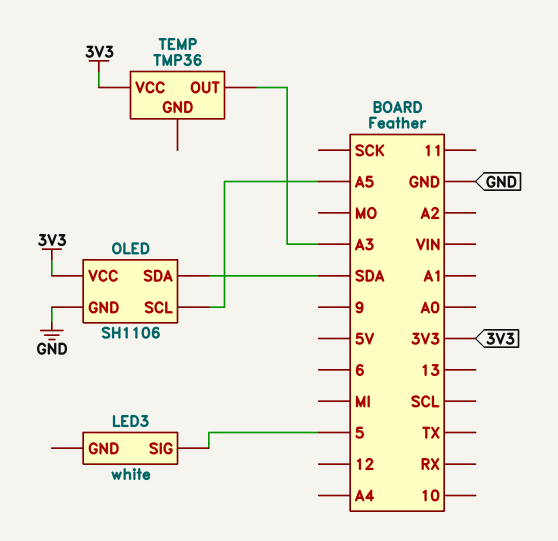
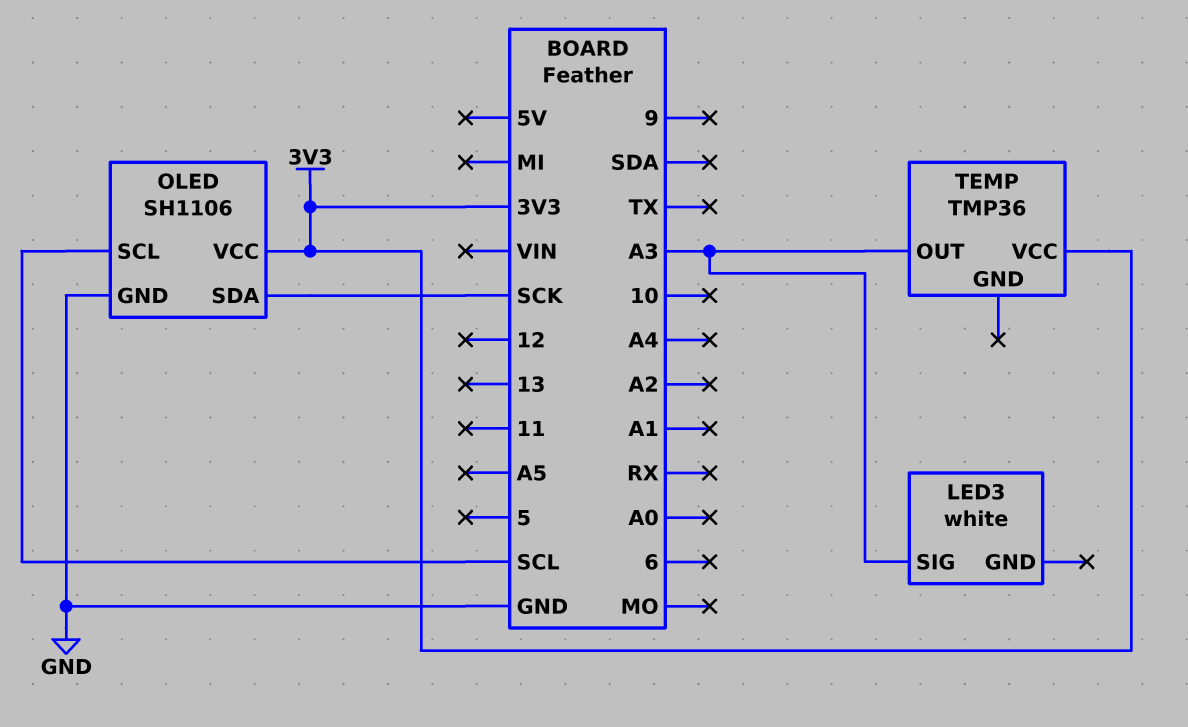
LED3 pin SIG: 5 -> A3
OLED pin SCL: A5 -> SCL
OLED pin SDA: SDA -> SCK

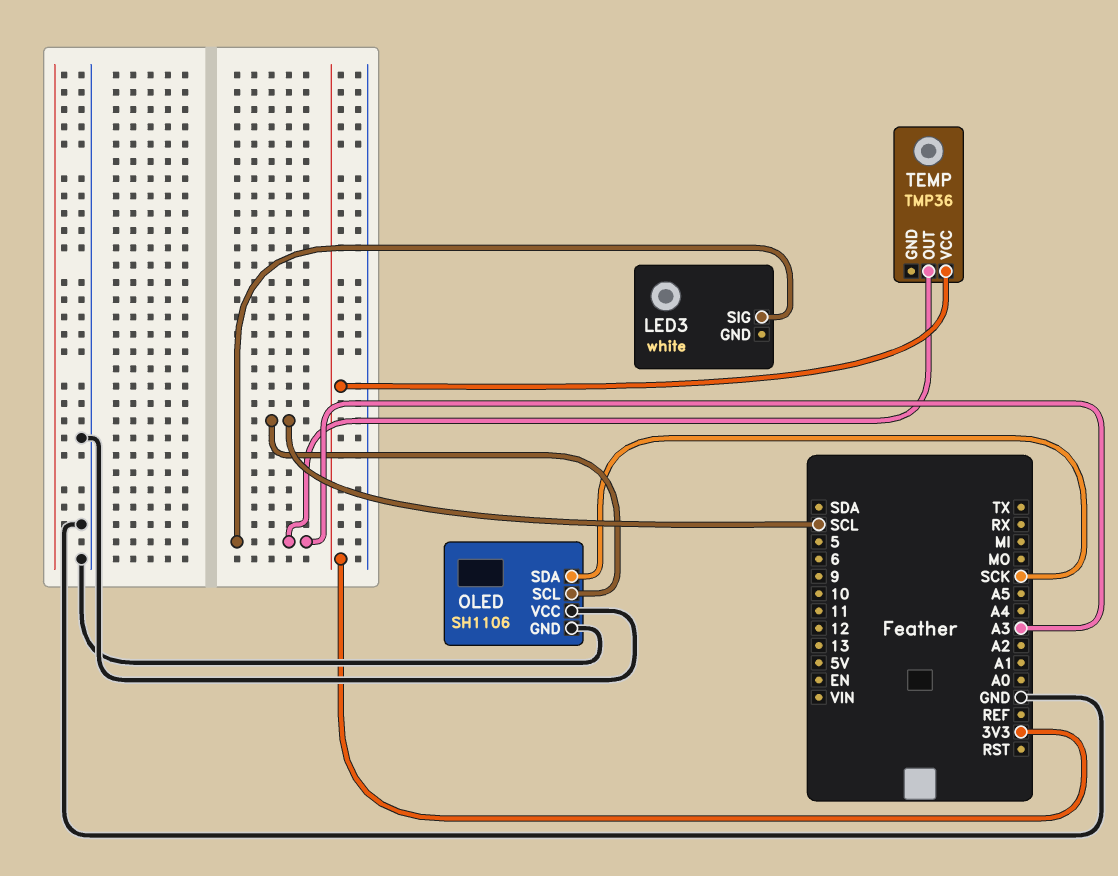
OLED pin VCC: 3V3 -> GND

